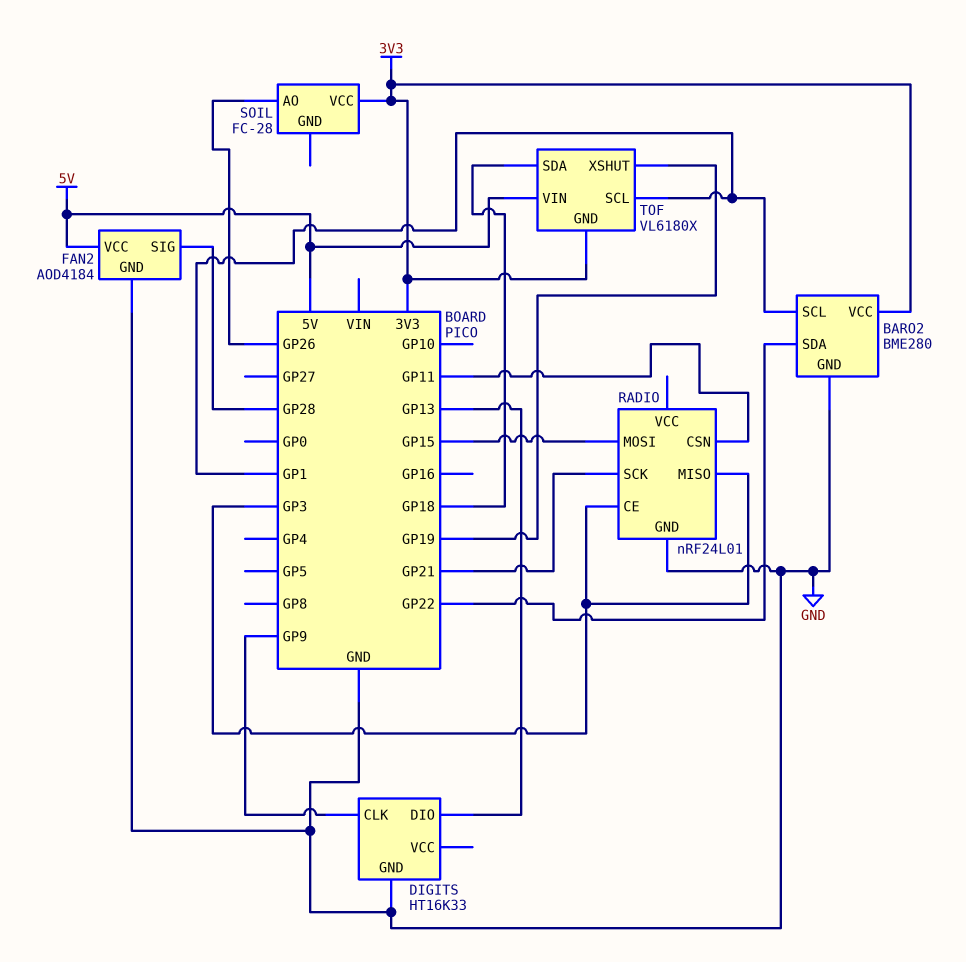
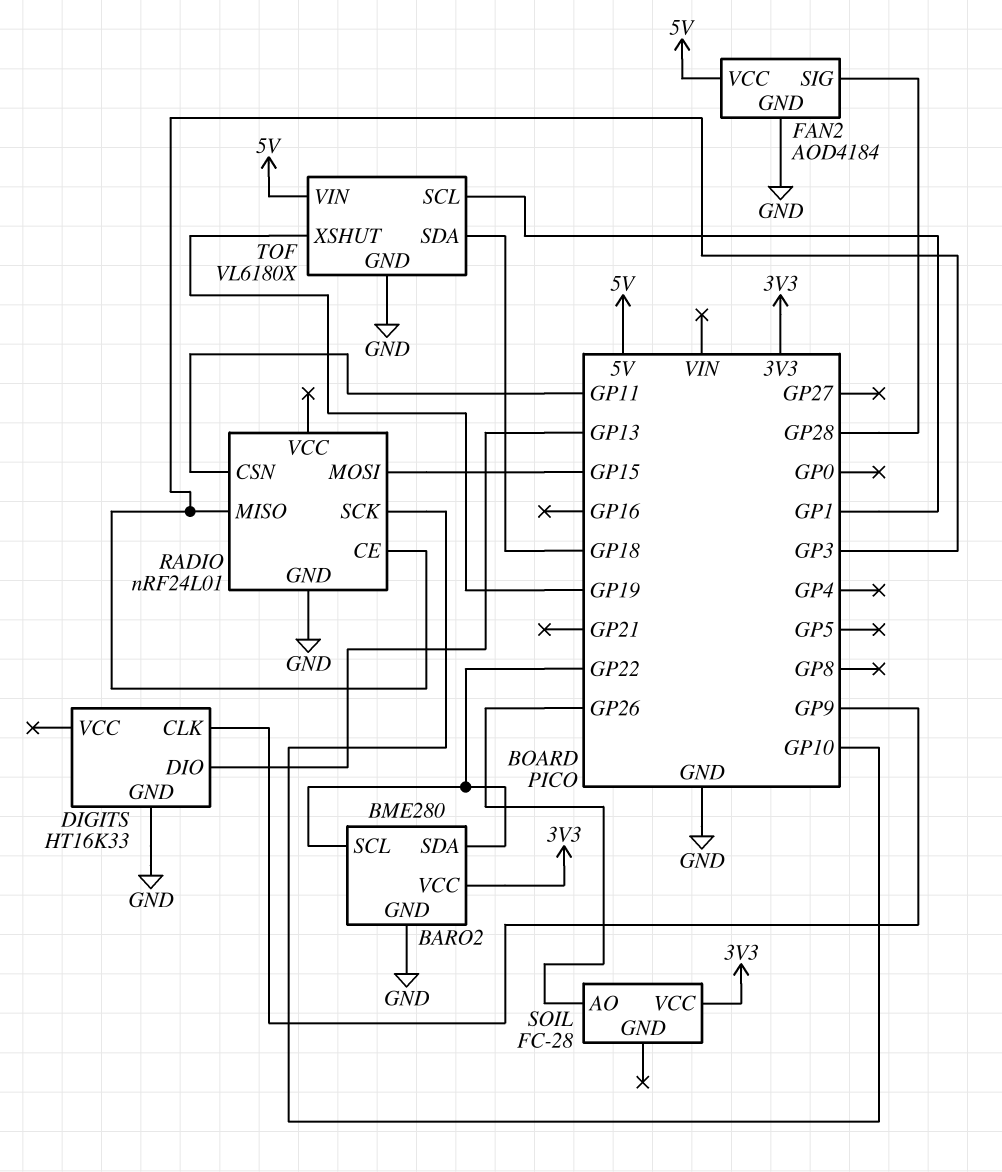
BARO2 pin SCL: GP1 -> GP22
RADIO pin SCK: GP21 -> GP10
TOF pin GND: 3V3 -> GND

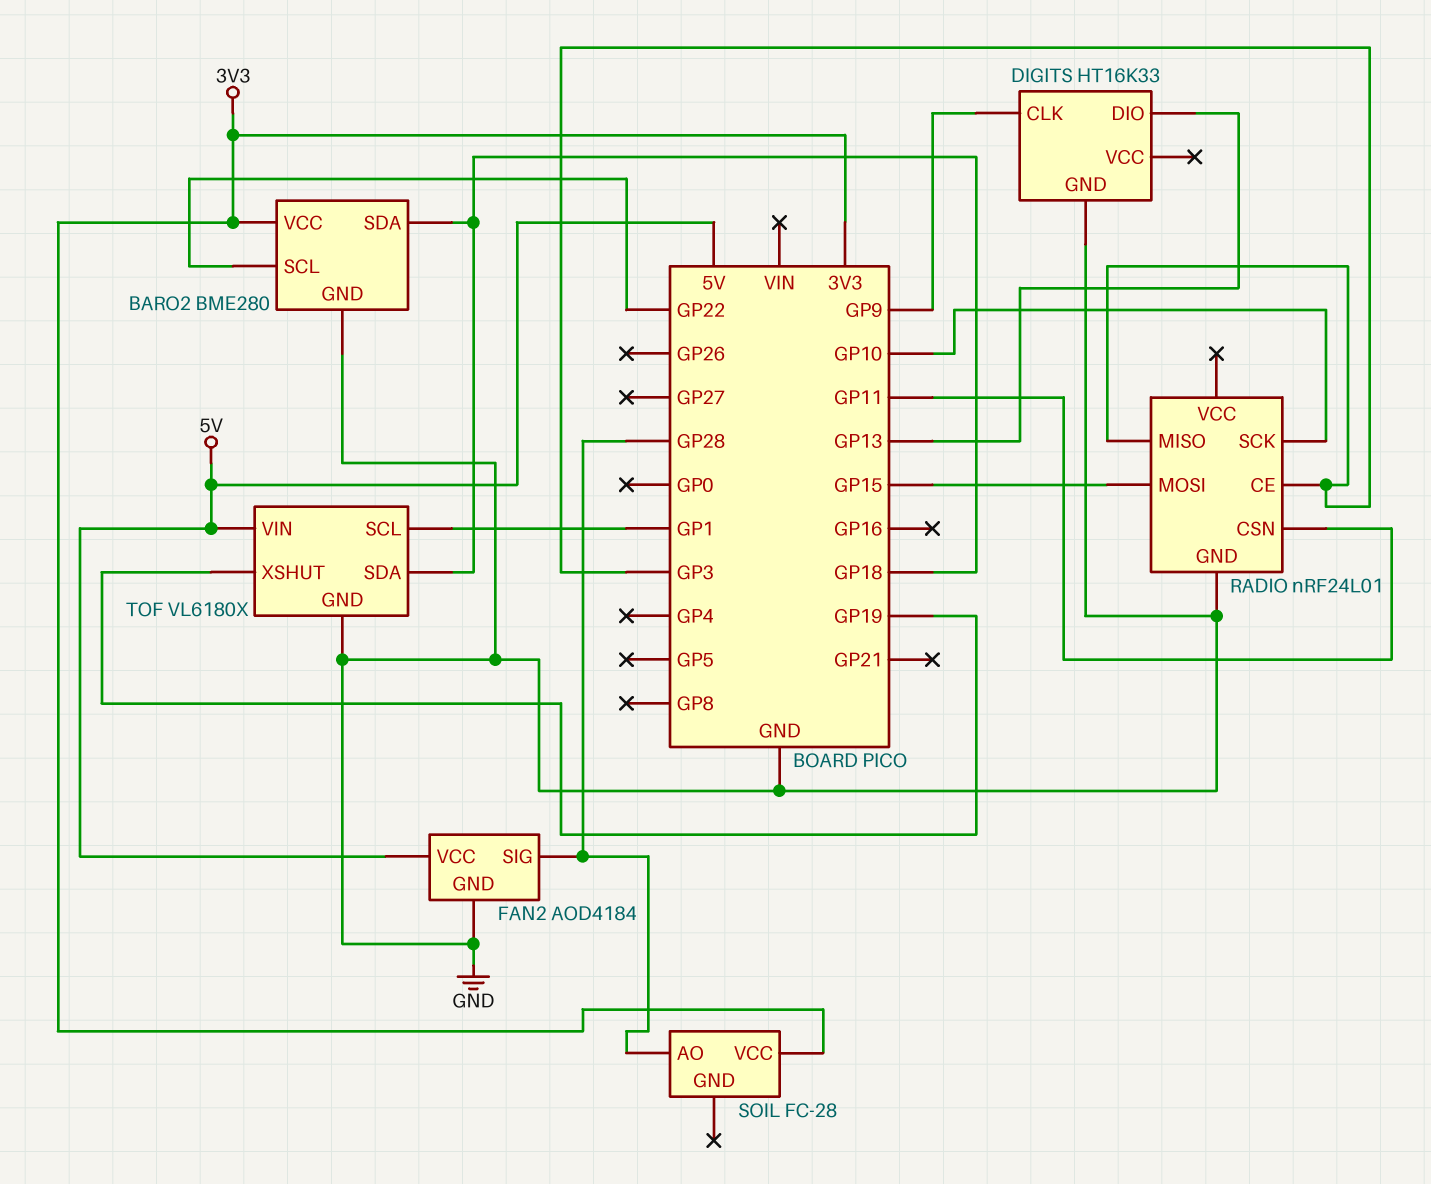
BARO2 pin SDA: GP22 -> GP18
SOIL pin AO: GP26 -> GP28

